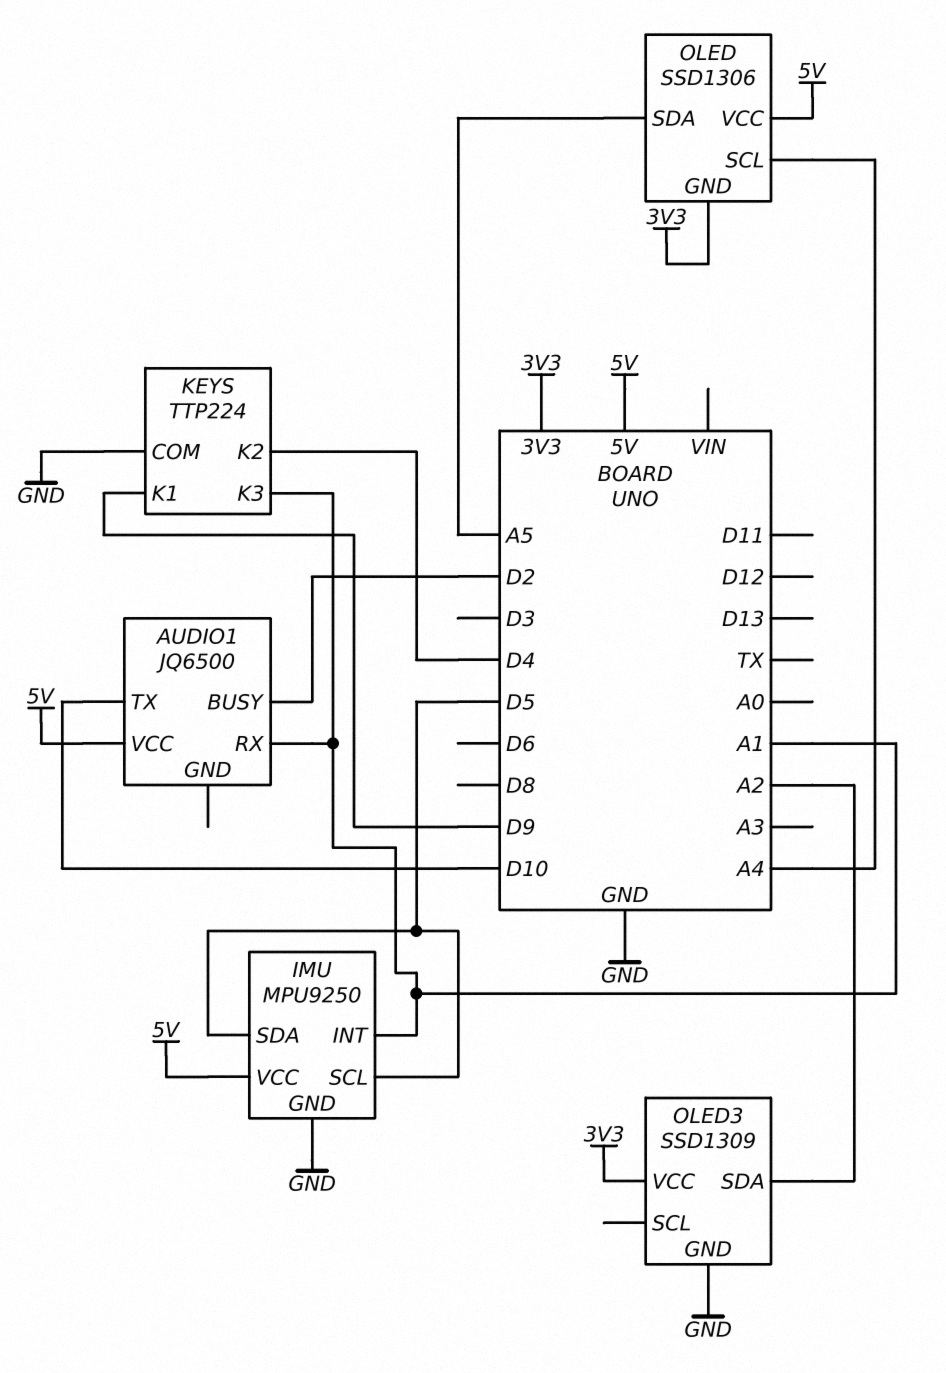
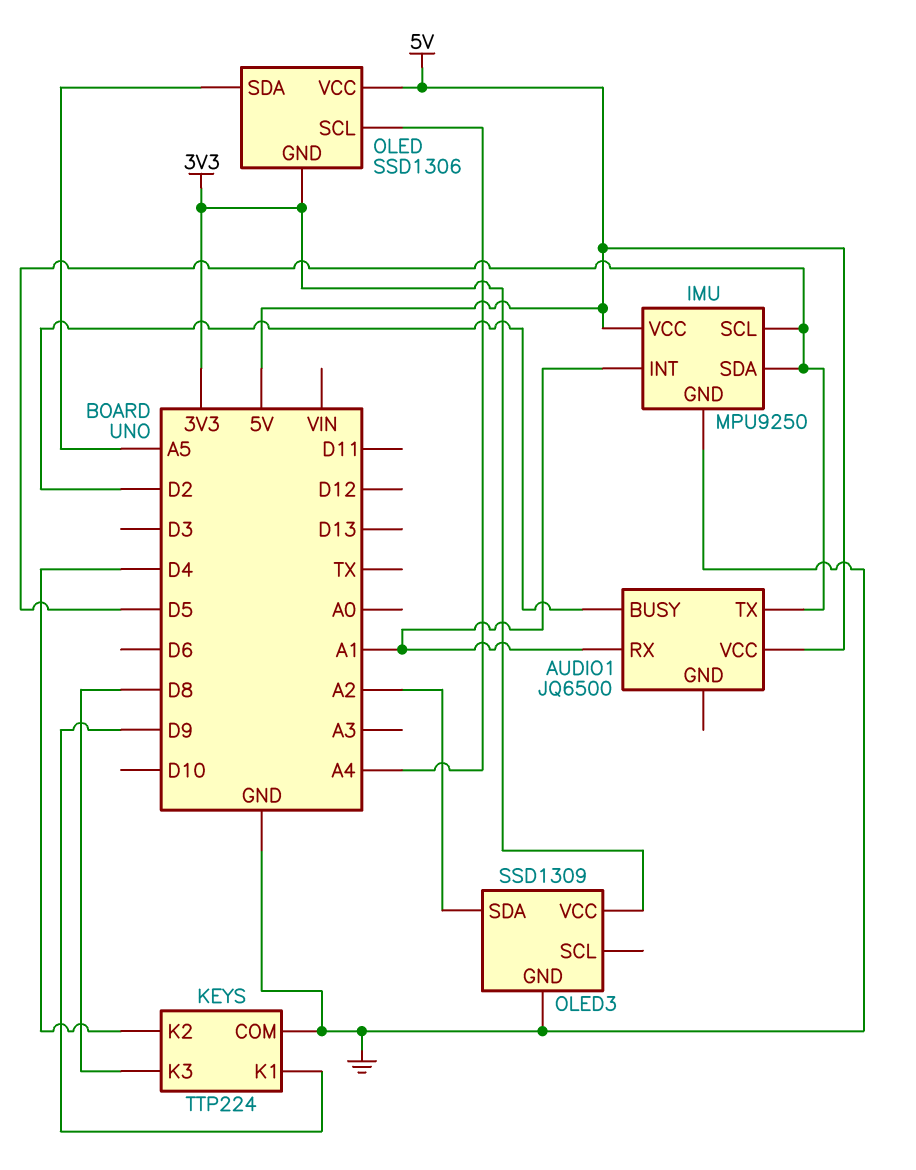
AUDIO1 pin TX: D10 -> D5
KEYS pin K3: A1 -> D8

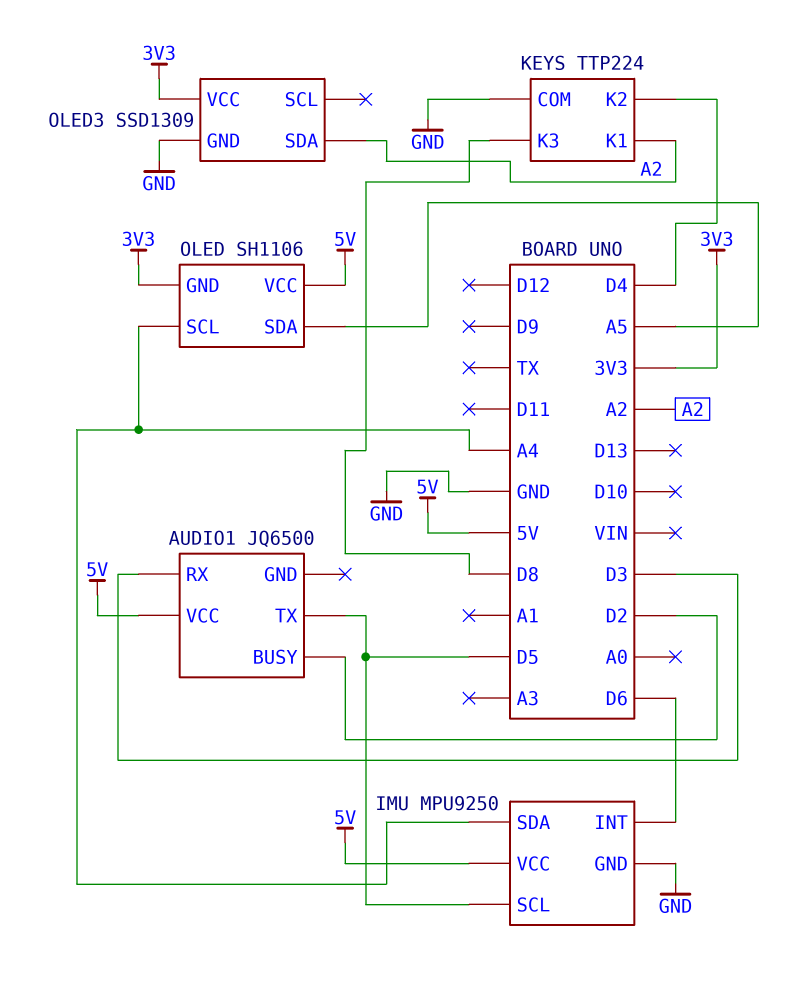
AUDIO1 pin RX: A1 -> D3
IMU pin INT: A1 -> D6
IMU pin SDA: D5 -> A4
KEYS pin K1: D9 -> A2
OLED: SSD1306 -> SH1106

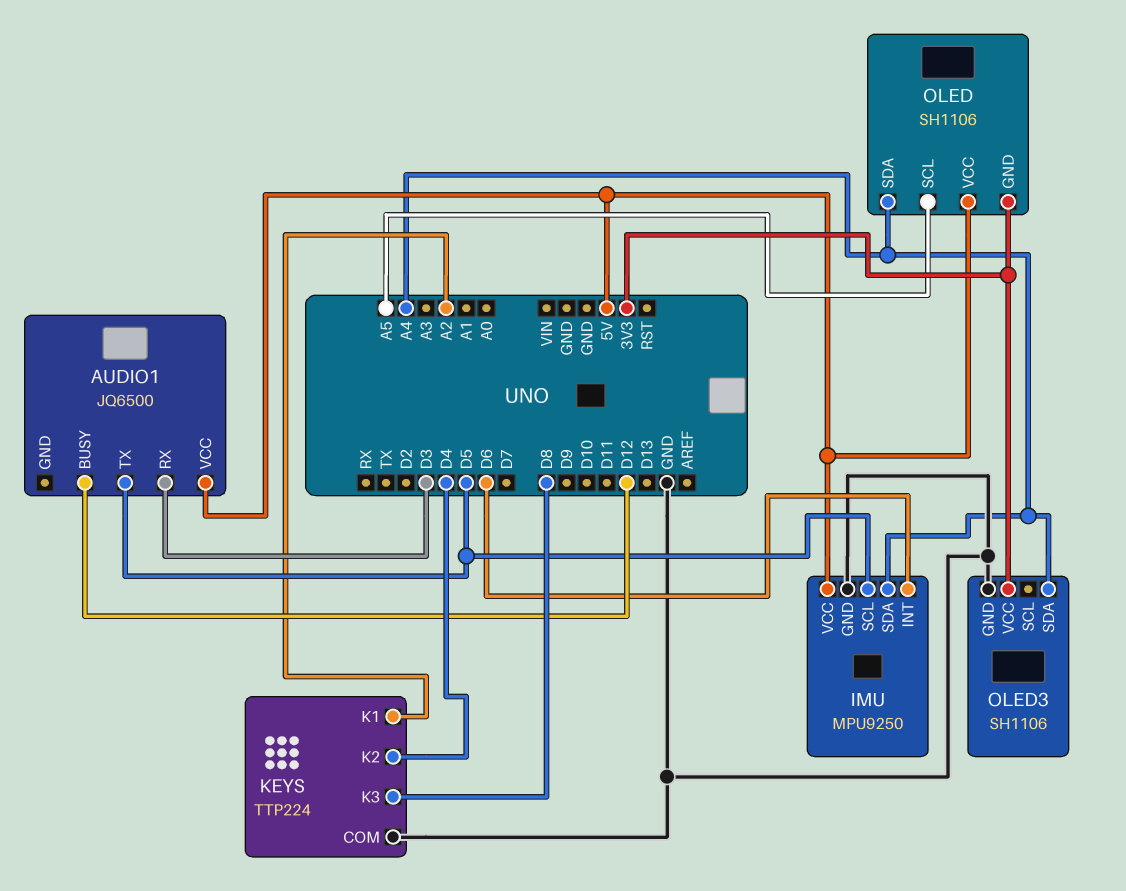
AUDIO1 pin BUSY: D2 -> D12
OLED pin SCL: A4 -> A5
OLED pin SDA: A5 -> A4
OLED3: SSD1309 -> SH1106
OLED3 pin SDA: A2 -> A4

